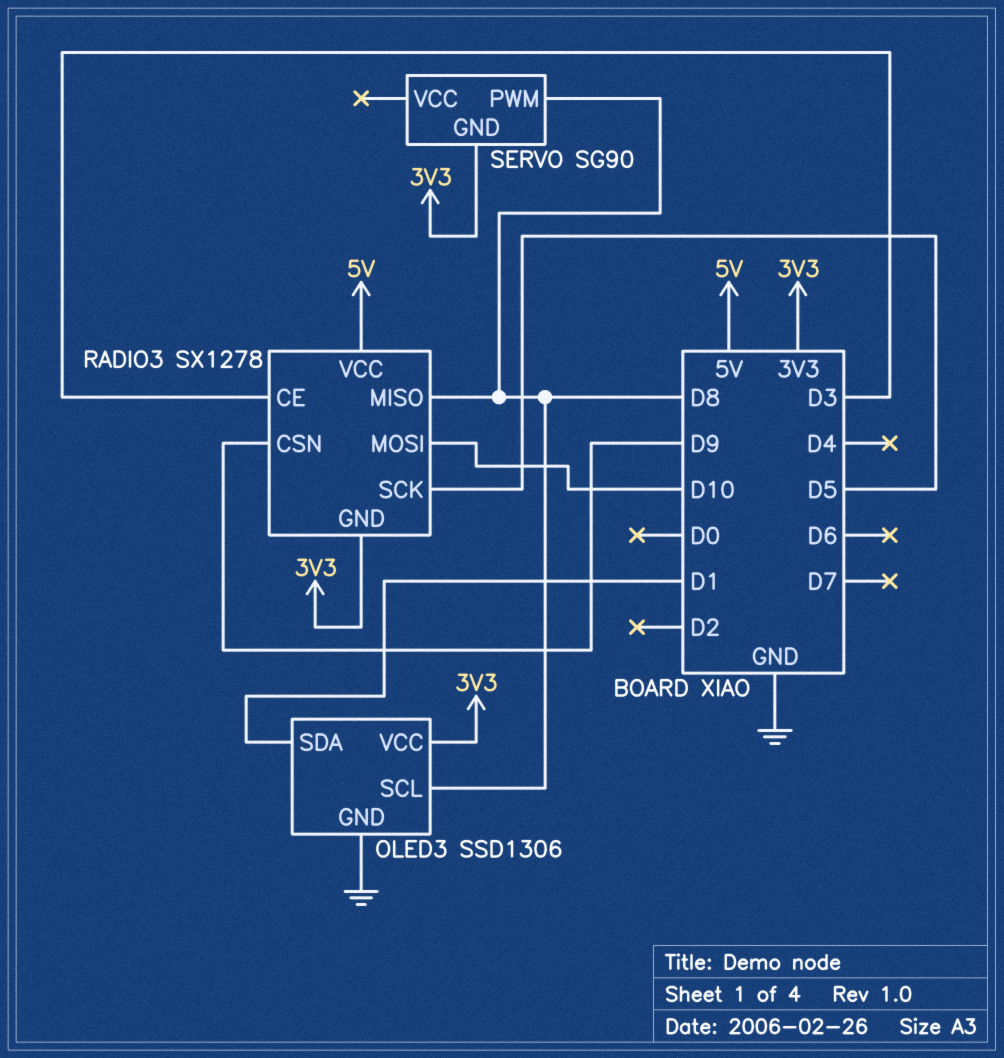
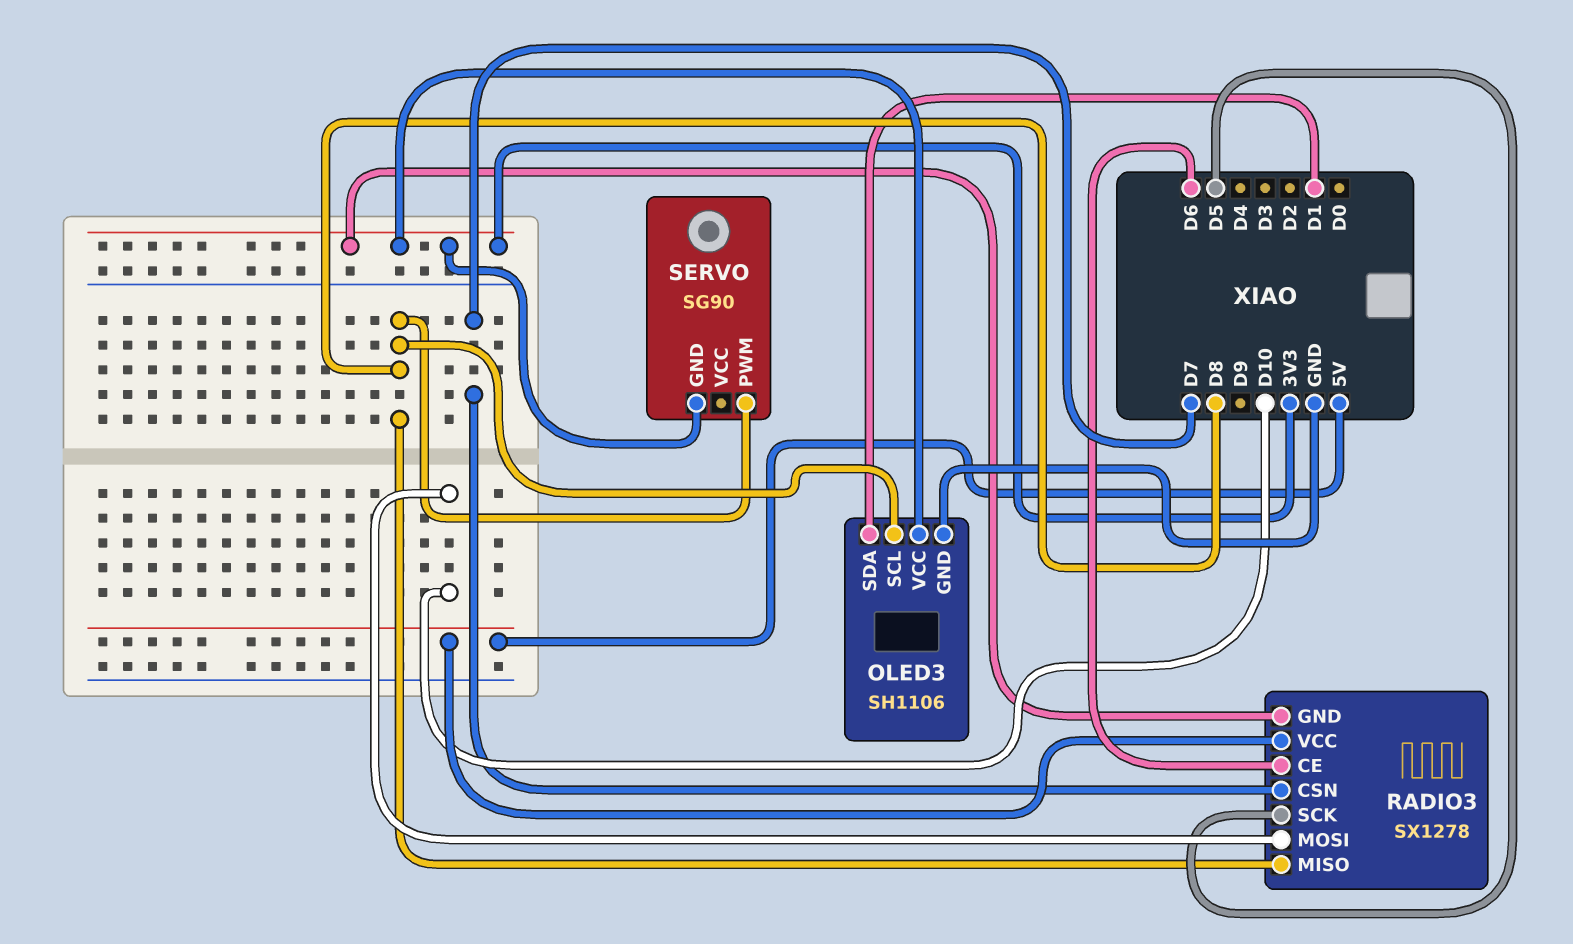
OLED3: SSD1306 -> SH1106
RADIO3 pin CE: D3 -> D6
RADIO3 pin CSN: D9 -> D7

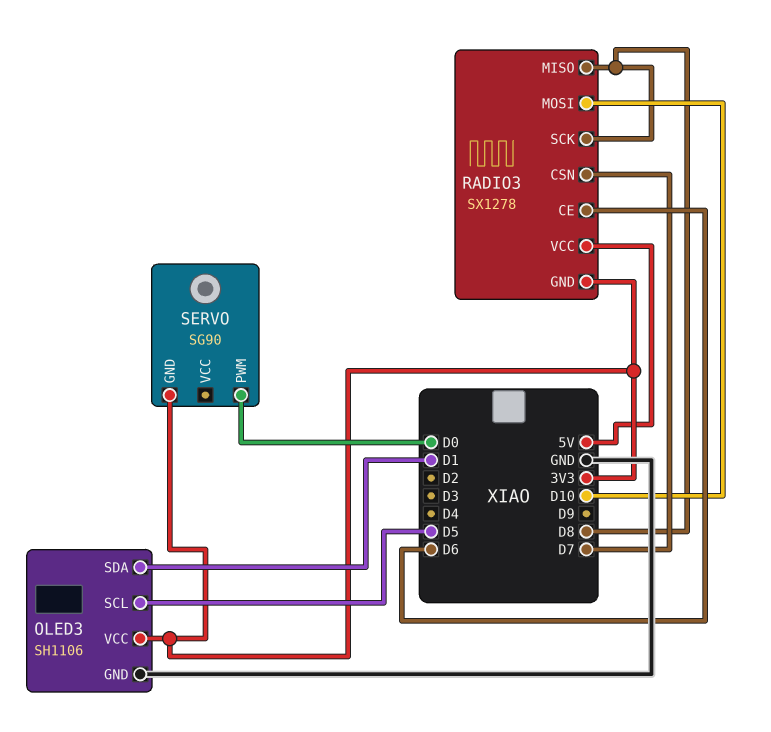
OLED3 pin SCL: D8 -> D5
RADIO3 pin SCK: D5 -> D8
SERVO pin PWM: D8 -> D0

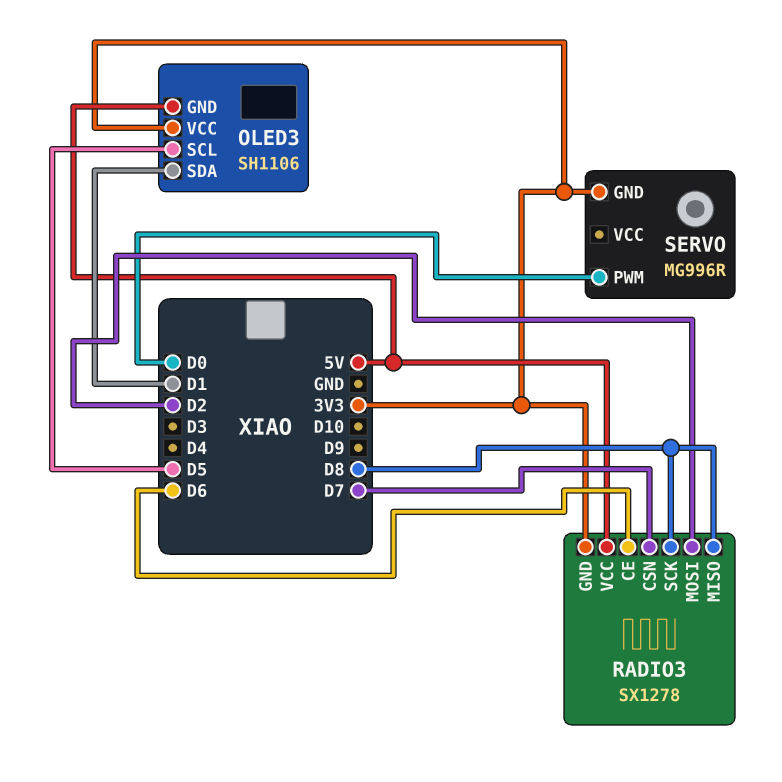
OLED3 pin GND: GND -> 5V
RADIO3 pin MOSI: D10 -> D2
SERVO: SG90 -> MG996R

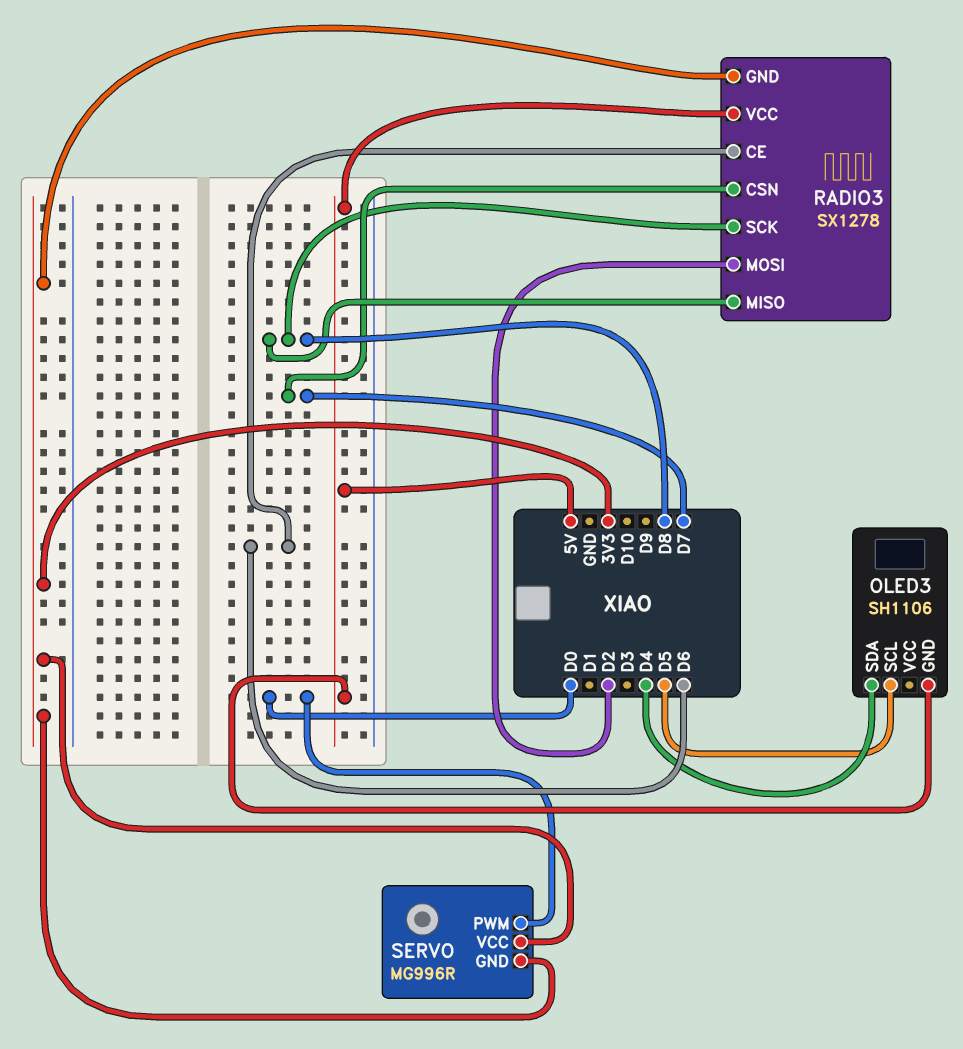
OLED3 pin SDA: D1 -> D4
OLED3 pin VCC: 3V3 -> none
SERVO pin VCC: none -> 3V3

